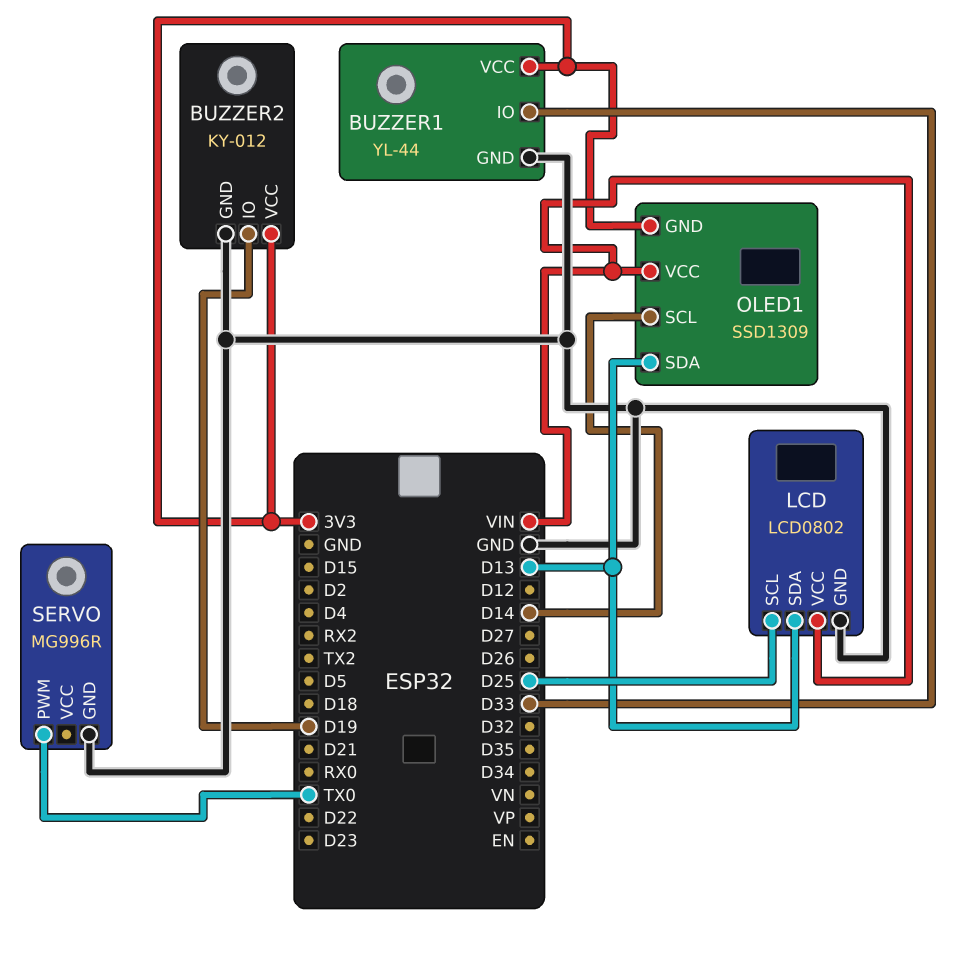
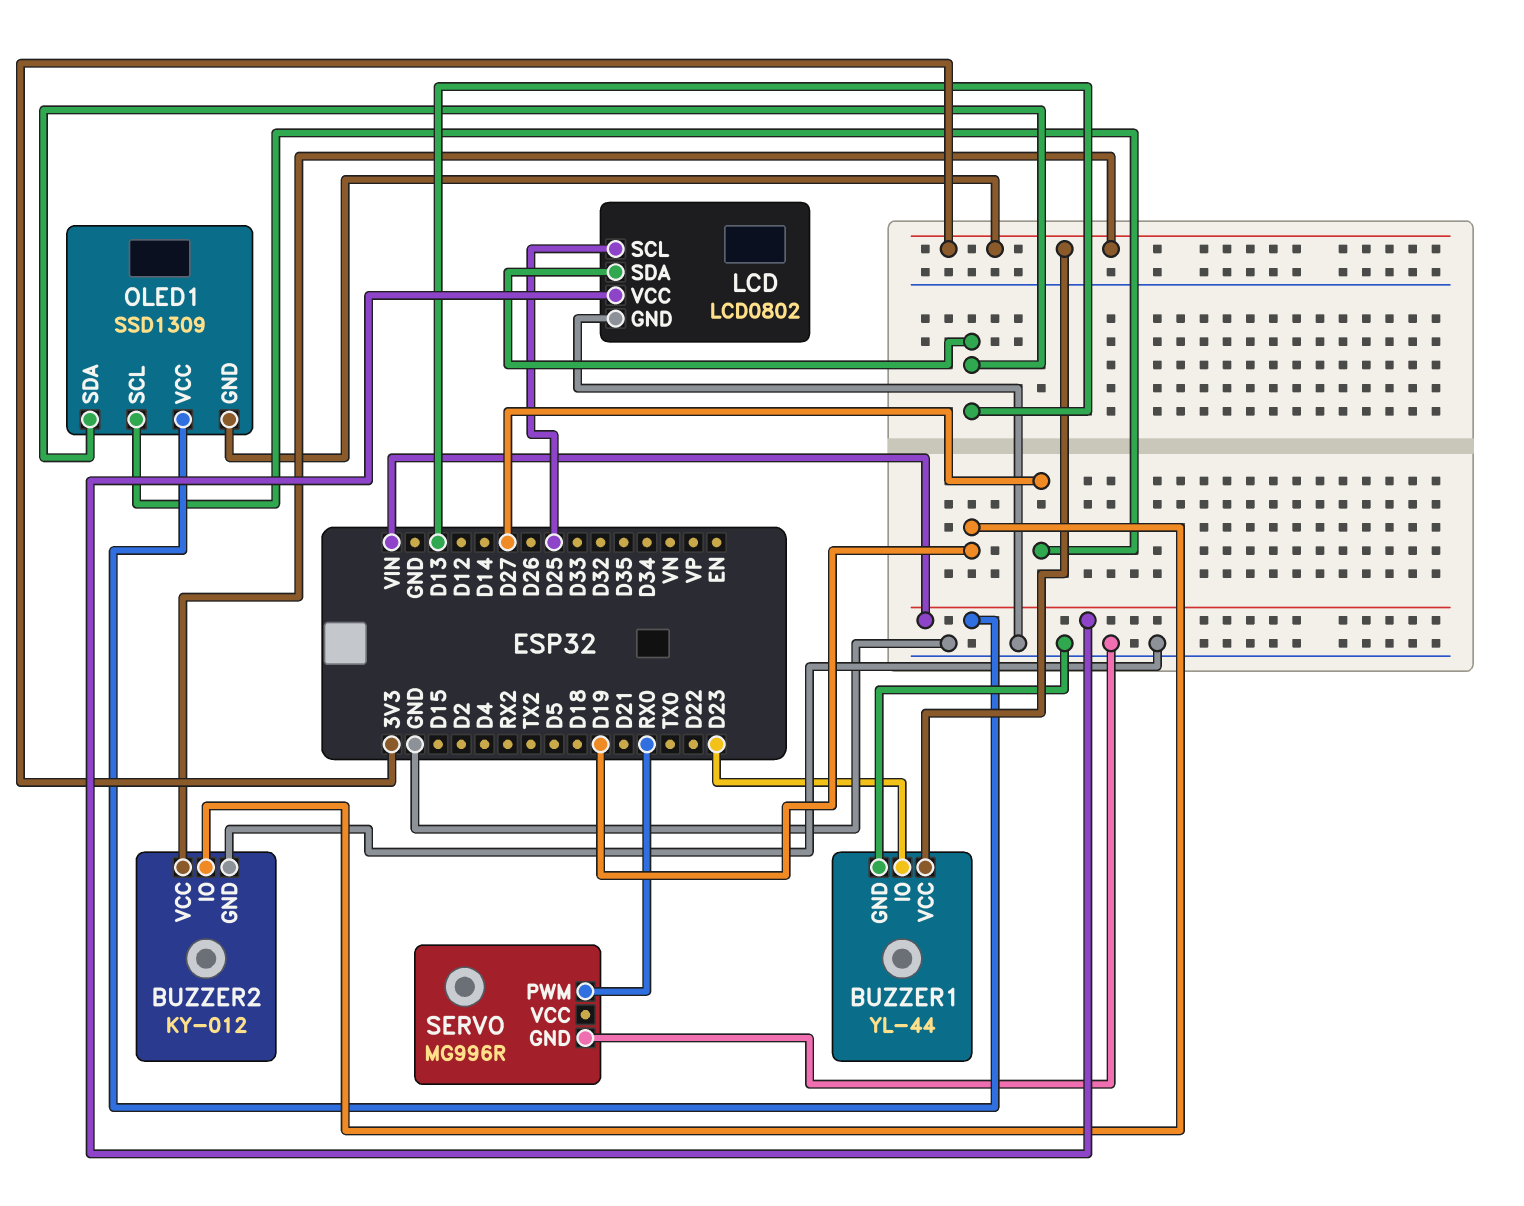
BUZZER1 pin IO: D33 -> D23
OLED1 pin SCL: D14 -> D27
SERVO pin PWM: TX0 -> RX0

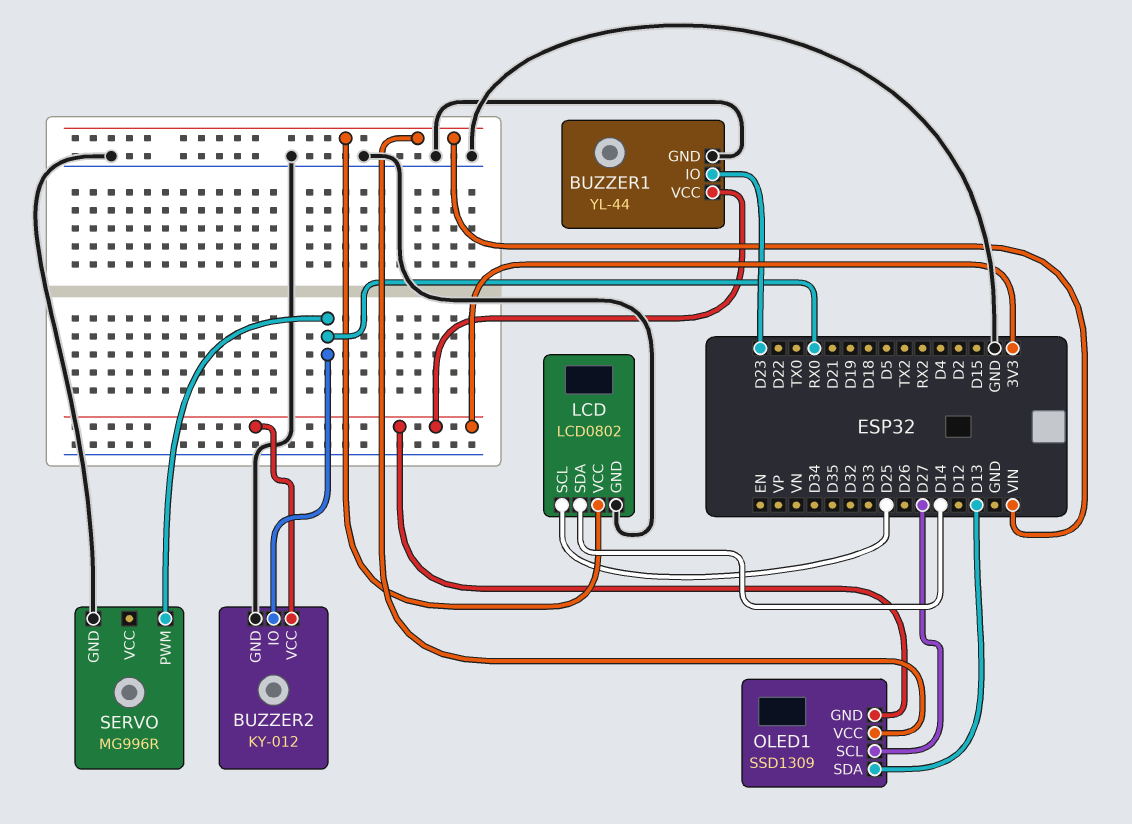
BUZZER2 pin IO: D19 -> RX0
LCD pin SDA: D13 -> D14

